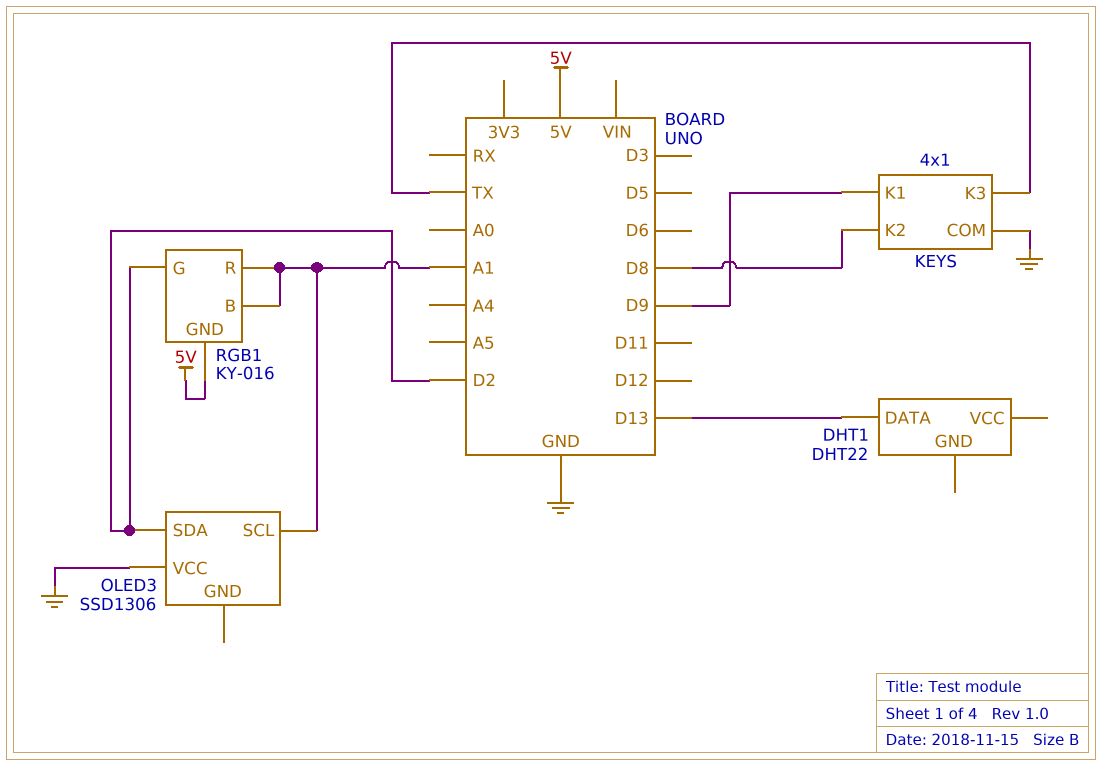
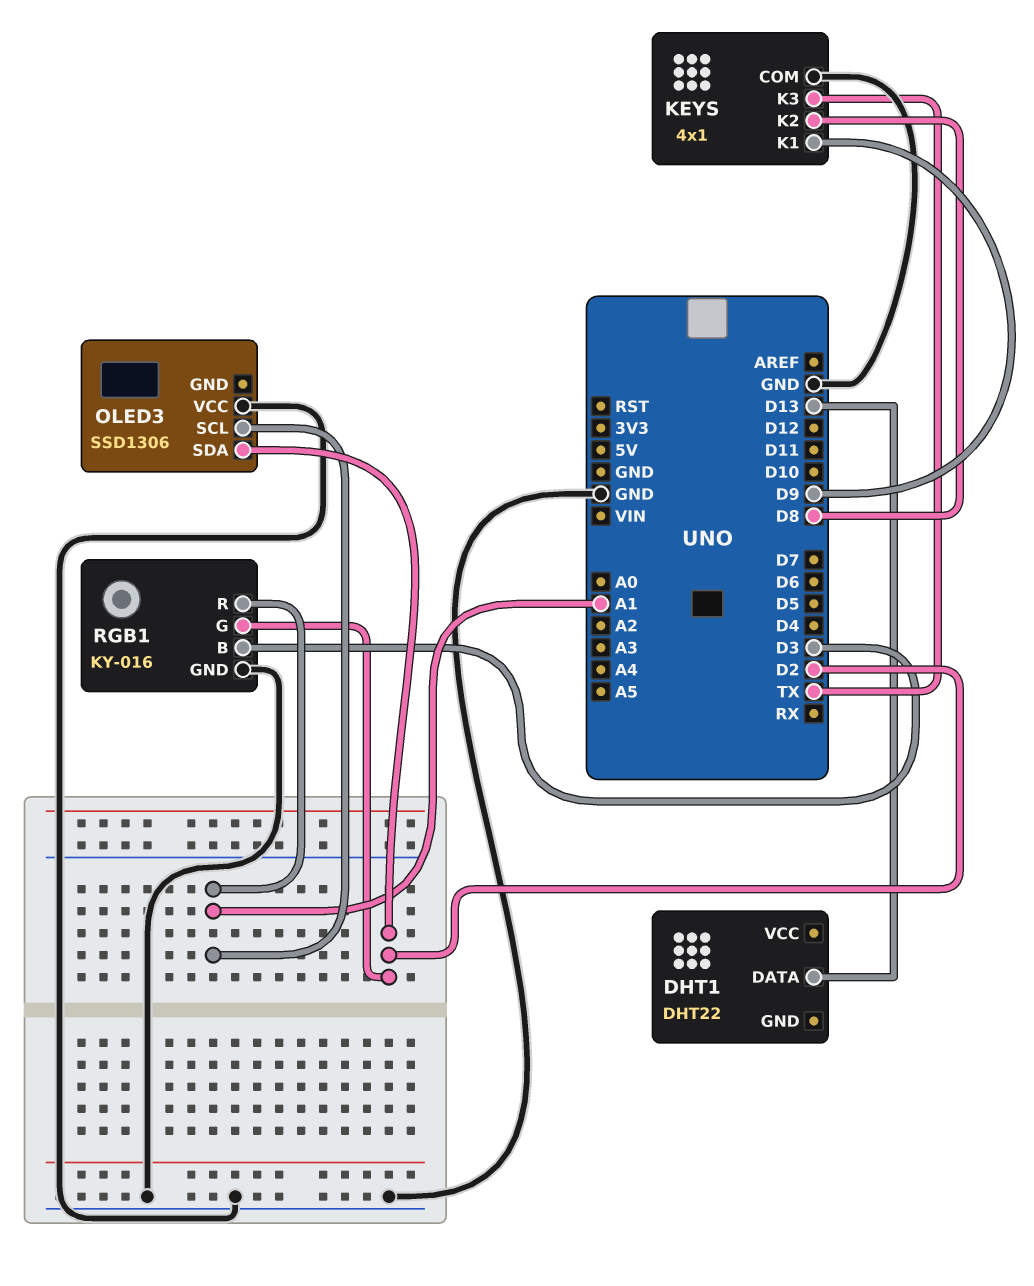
RGB1 pin B: A1 -> D3
RGB1 pin GND: 5V -> GND

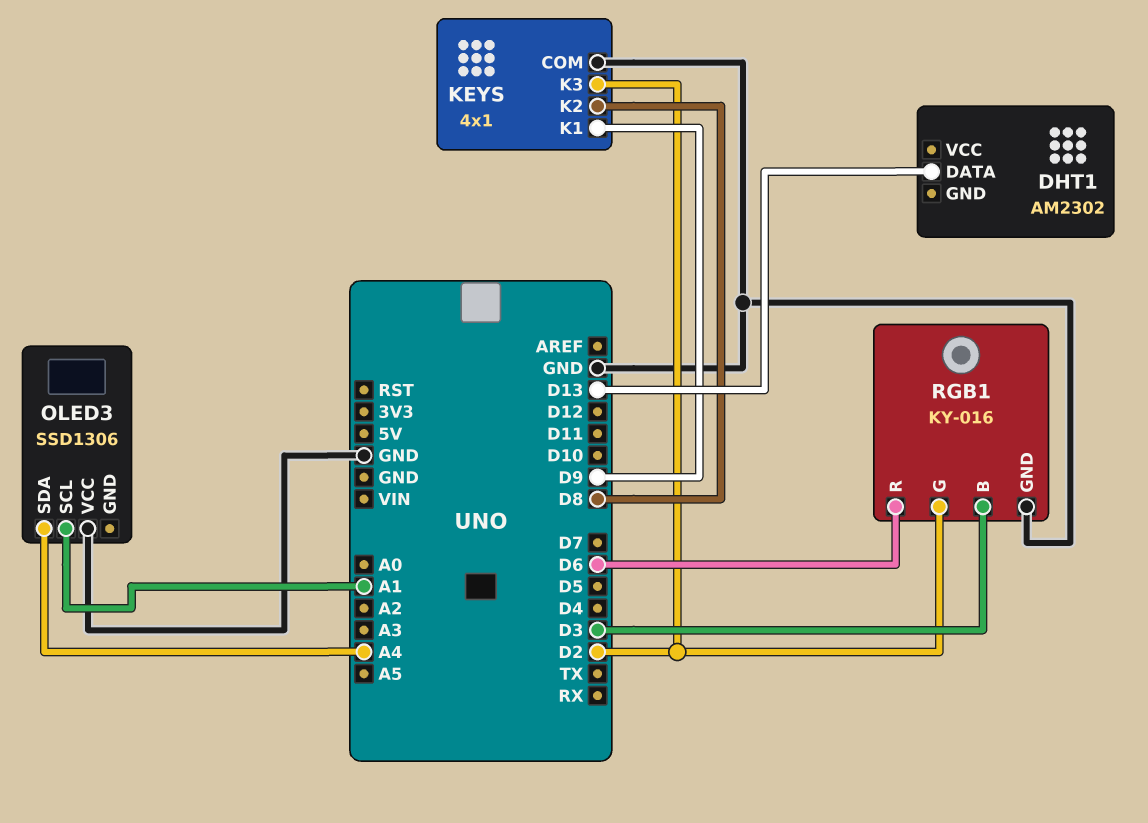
DHT1: DHT22 -> AM2302
KEYS pin K3: TX -> D2
OLED3 pin SDA: D2 -> A4
RGB1 pin R: A1 -> D6

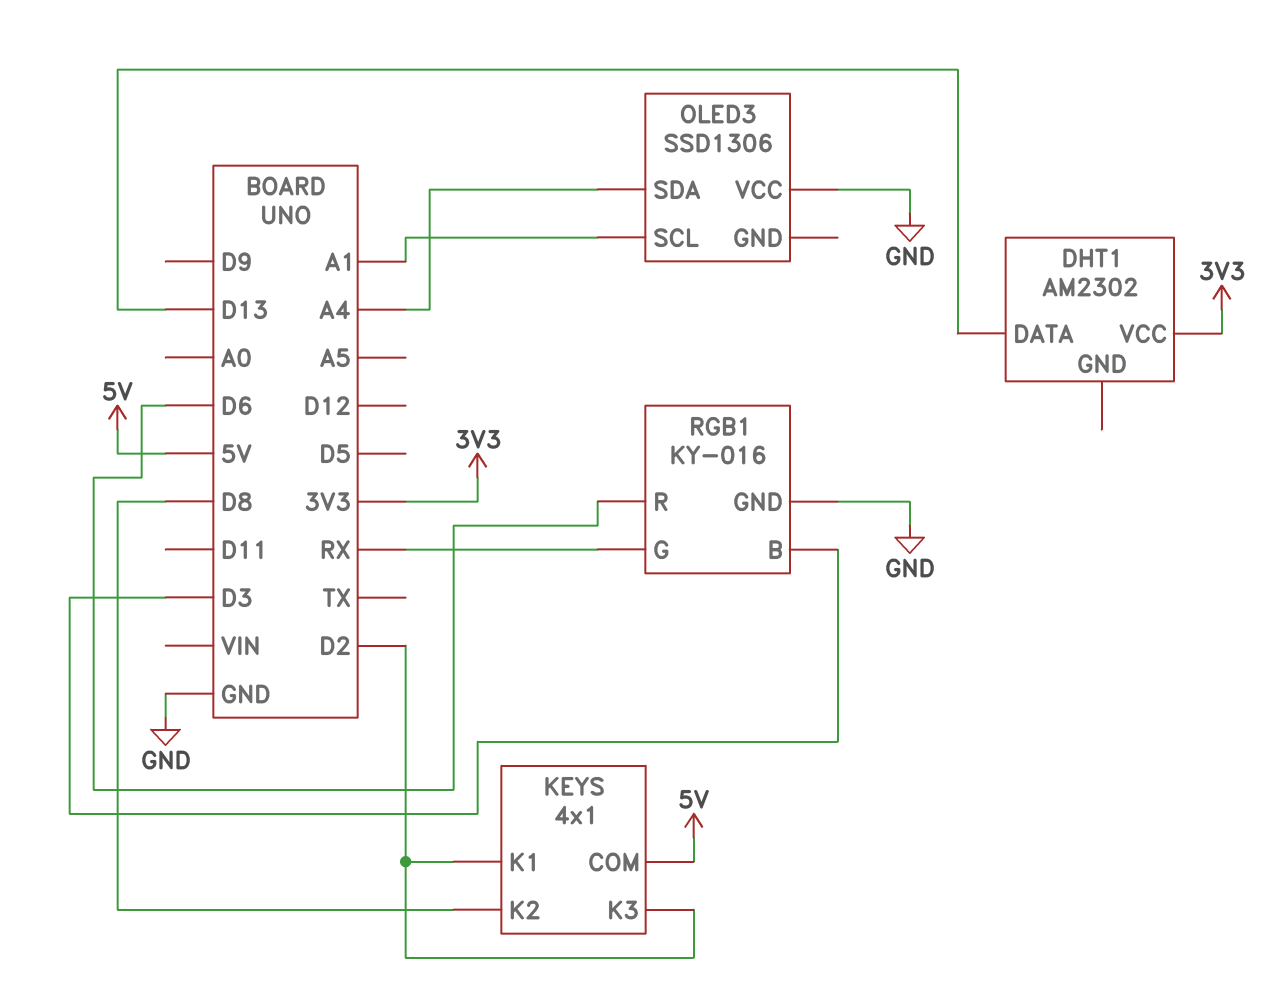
DHT1 pin VCC: none -> 3V3
KEYS pin COM: GND -> 5V
KEYS pin K1: D9 -> D2
RGB1 pin G: D2 -> RX

